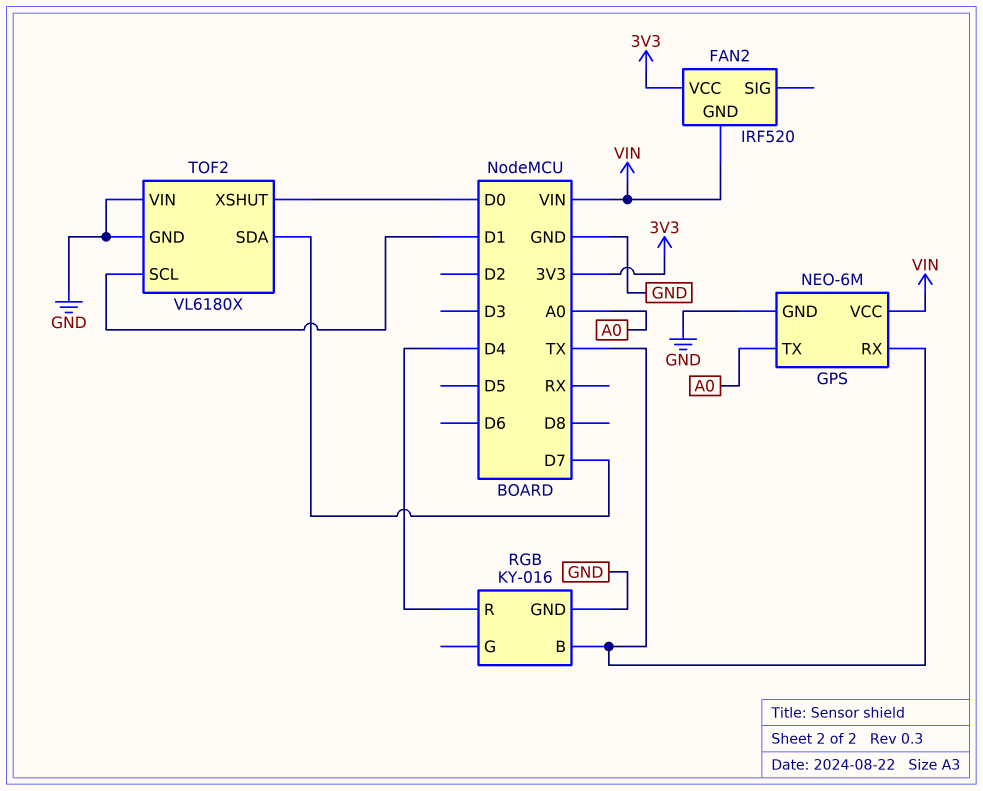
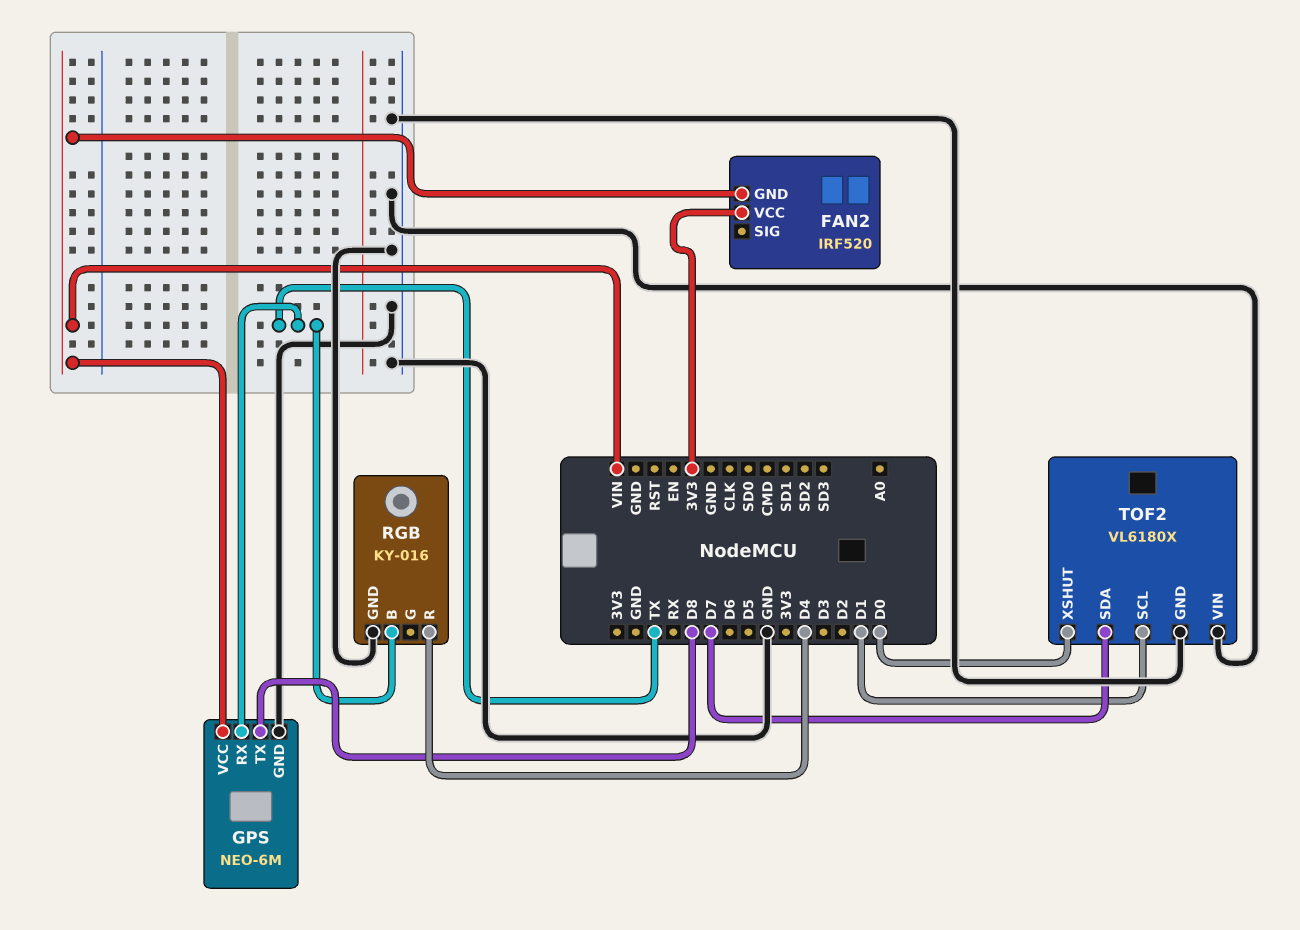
GPS pin TX: A0 -> D8

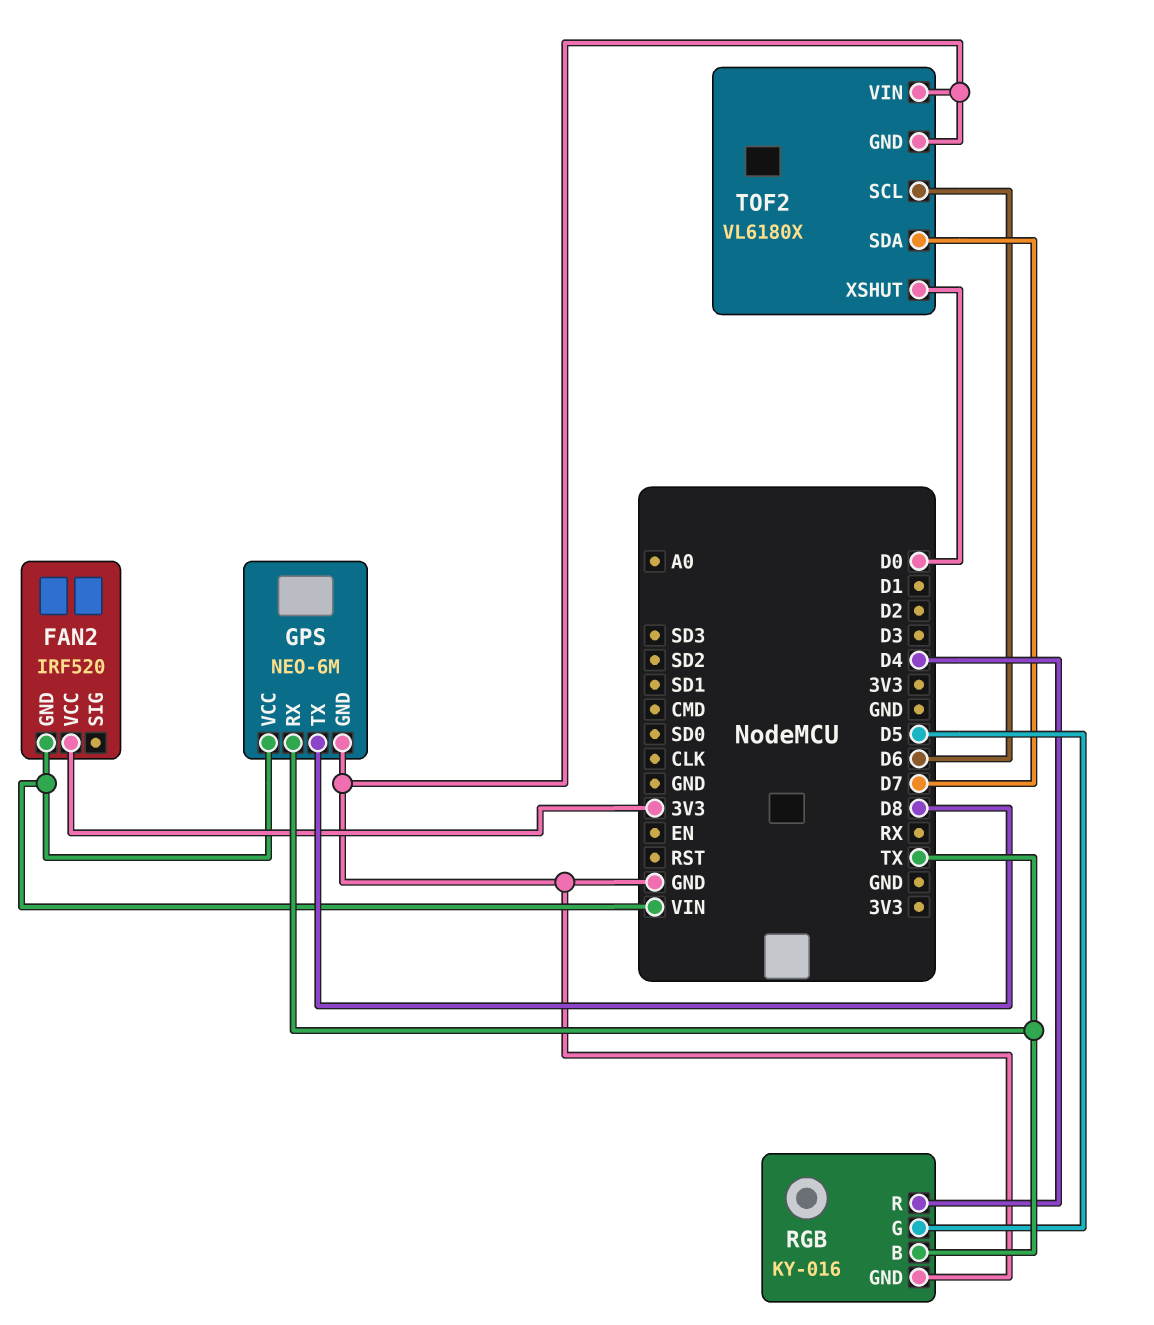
RGB pin G: none -> D5
TOF2 pin SCL: D1 -> D6

